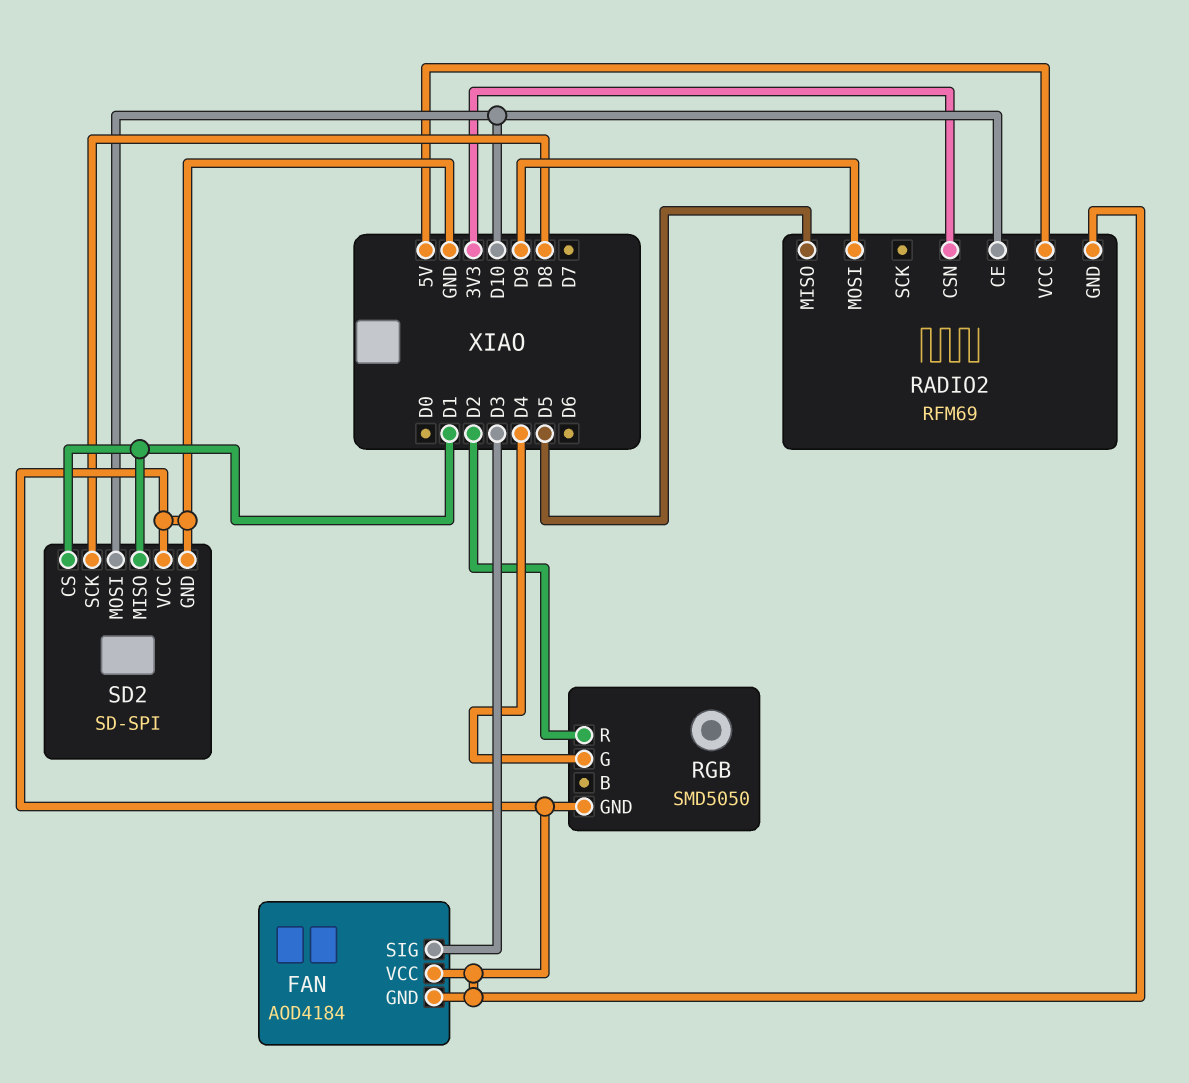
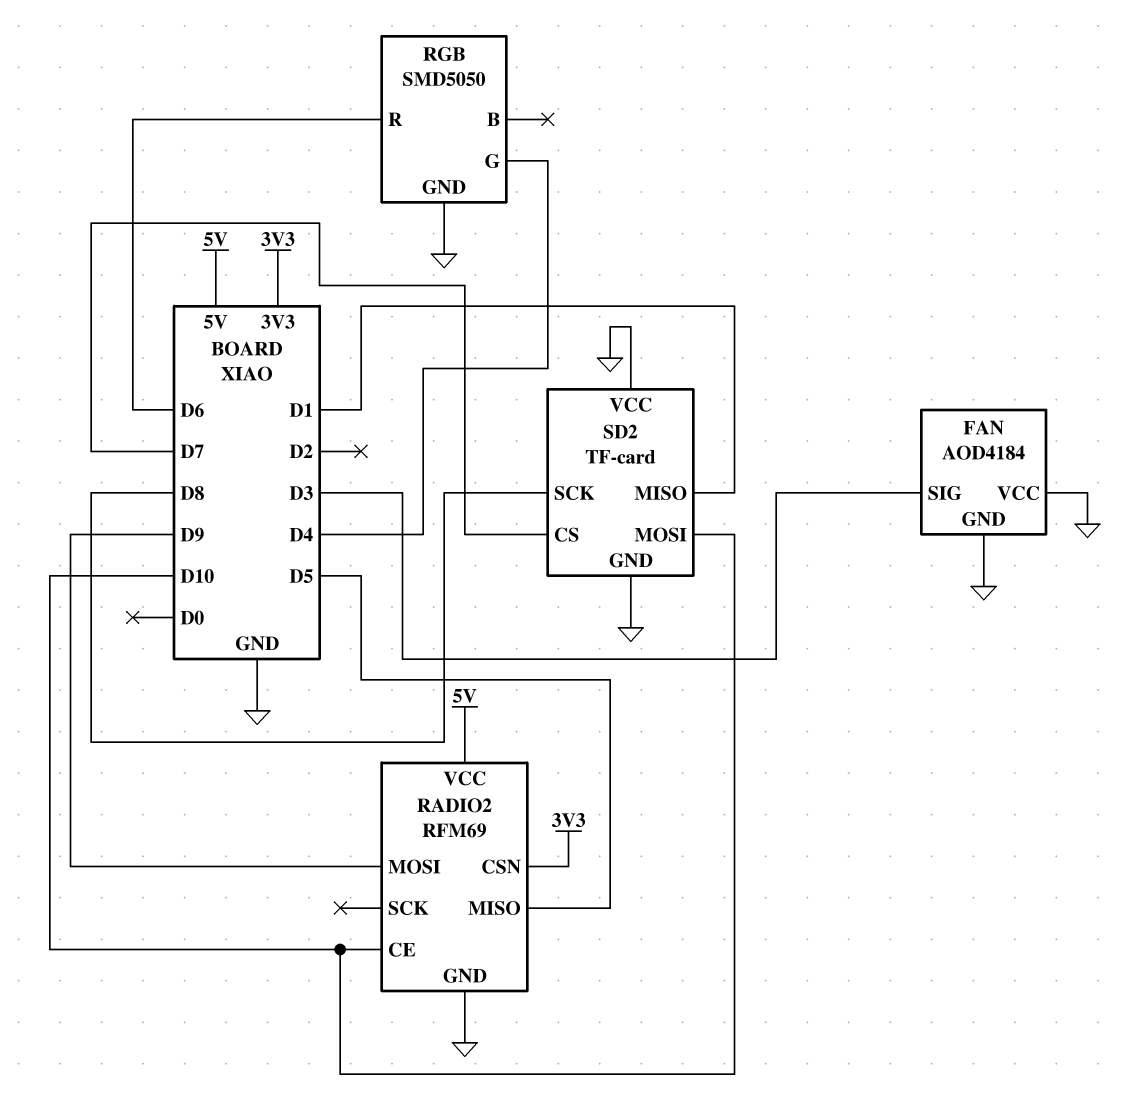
RGB pin R: D2 -> D6
SD2: SD-SPI -> TF-card
SD2 pin CS: D1 -> D7

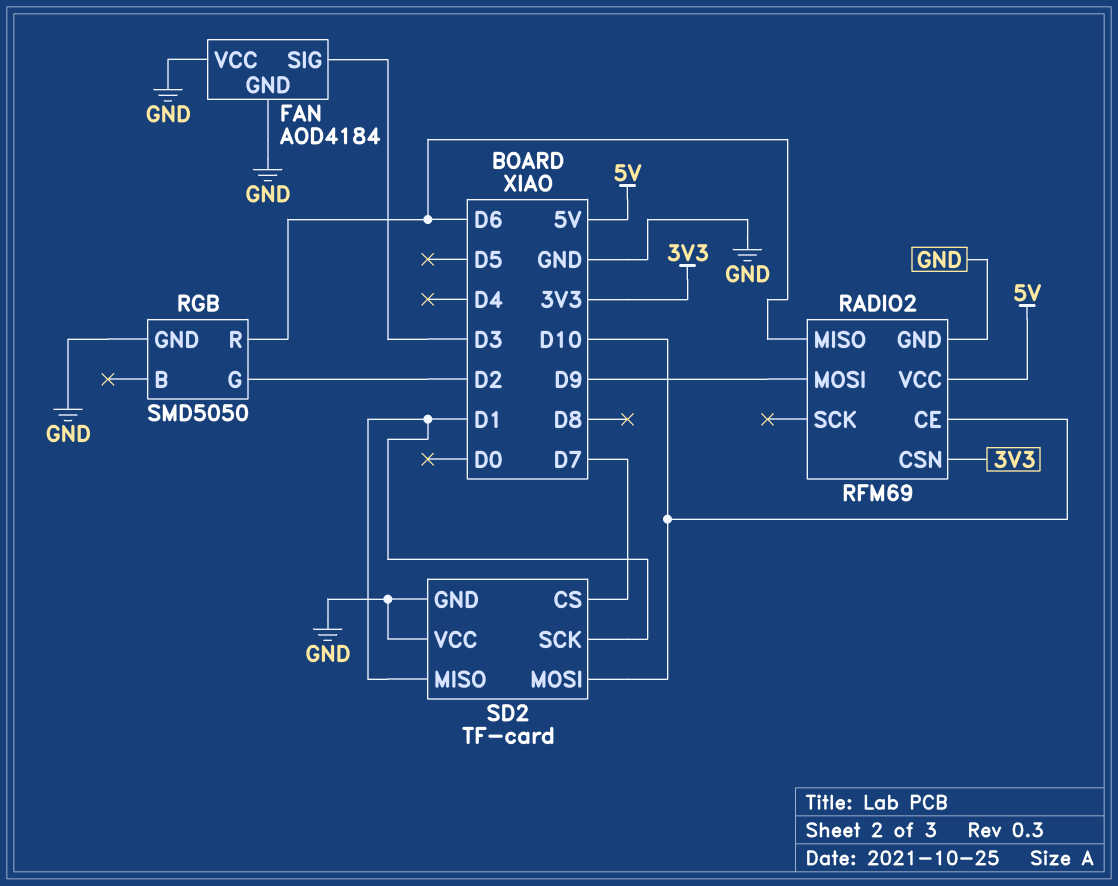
RADIO2 pin MISO: D5 -> D6
RGB pin G: D4 -> D2
SD2 pin SCK: D8 -> D1

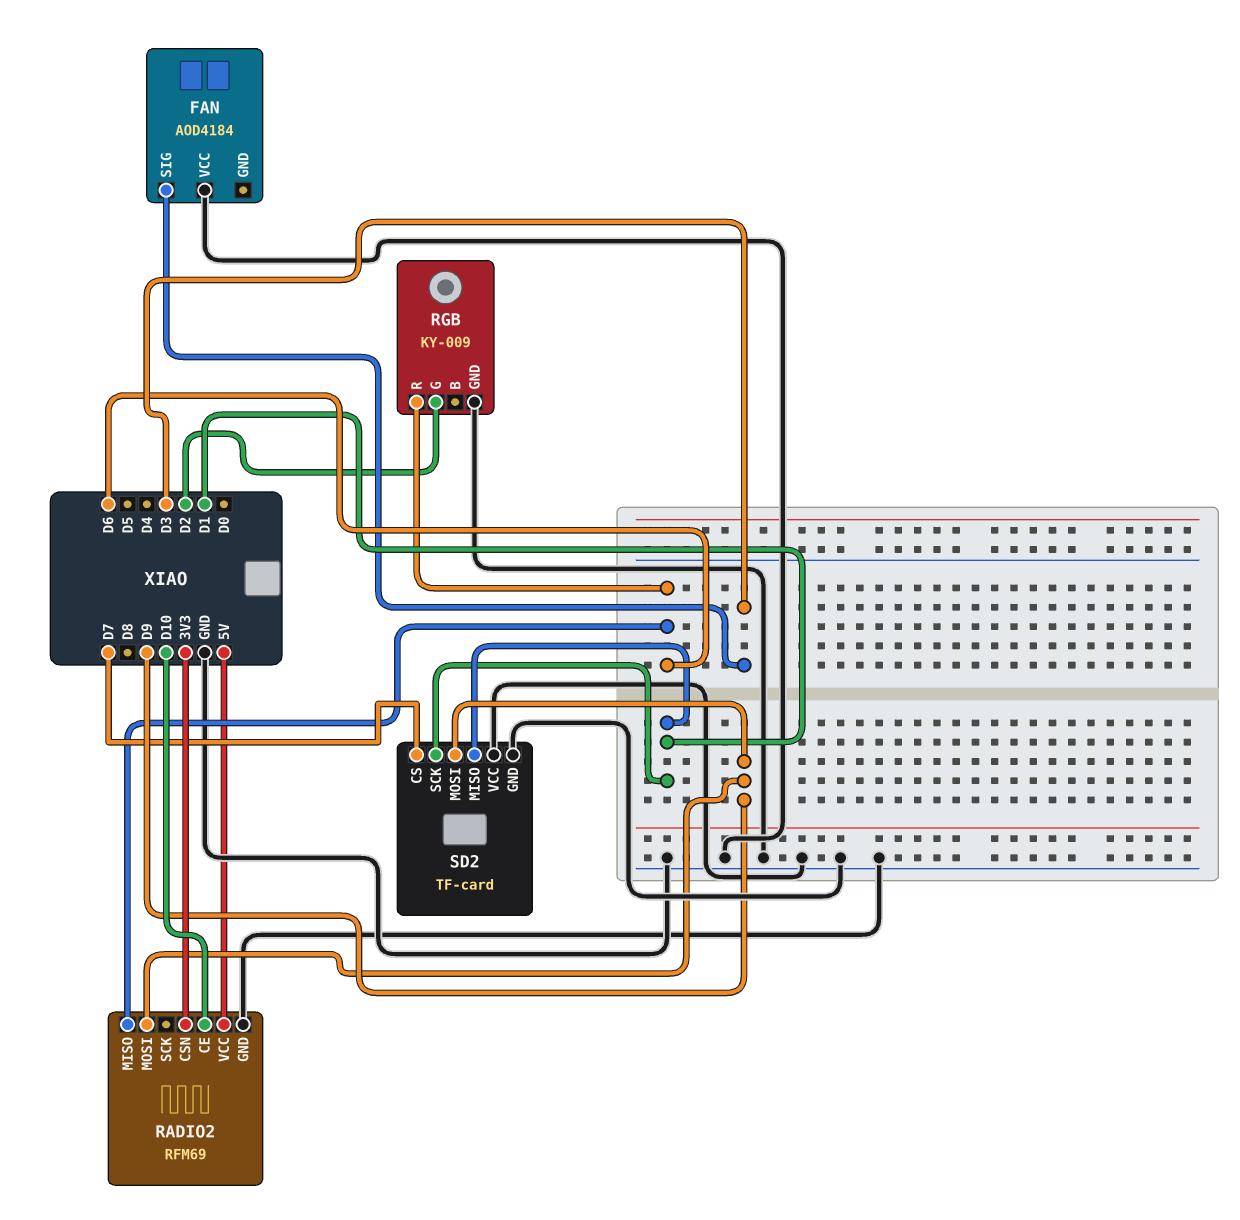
FAN pin GND: GND -> none
RGB: SMD5050 -> KY-009
SD2 pin MOSI: D10 -> D9

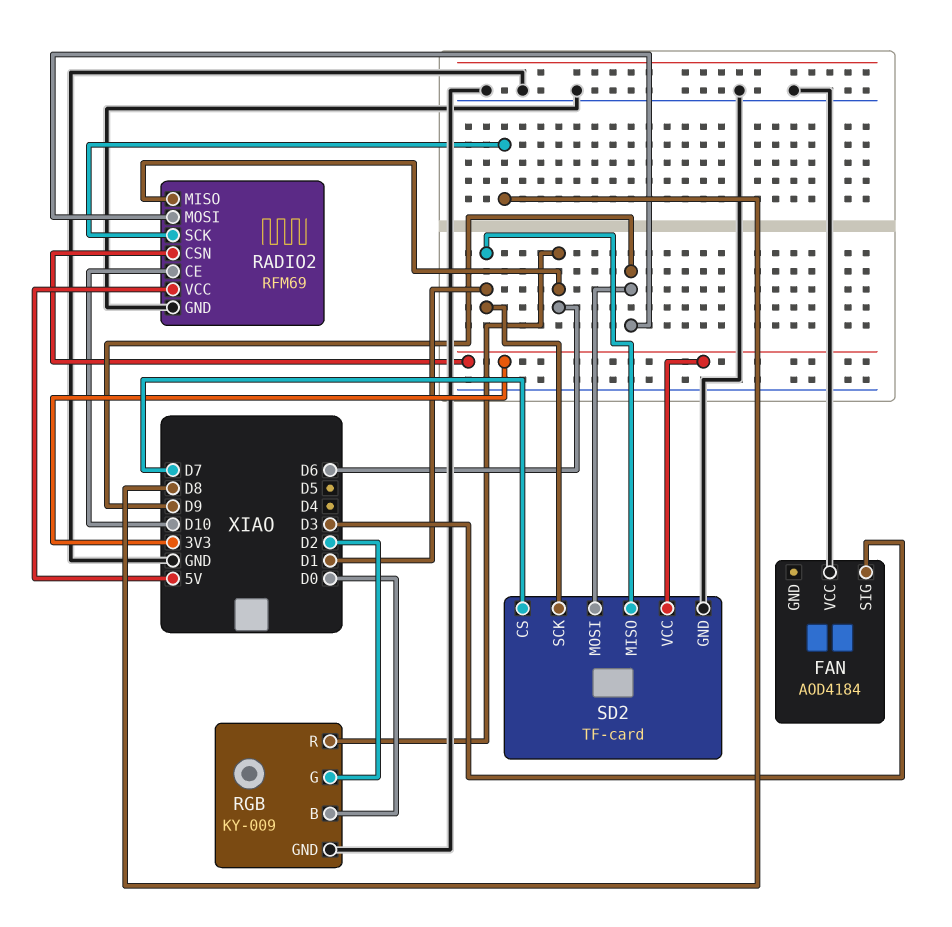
RADIO2 pin SCK: none -> D8
RGB pin B: none -> D0
SD2 pin VCC: GND -> 3V3

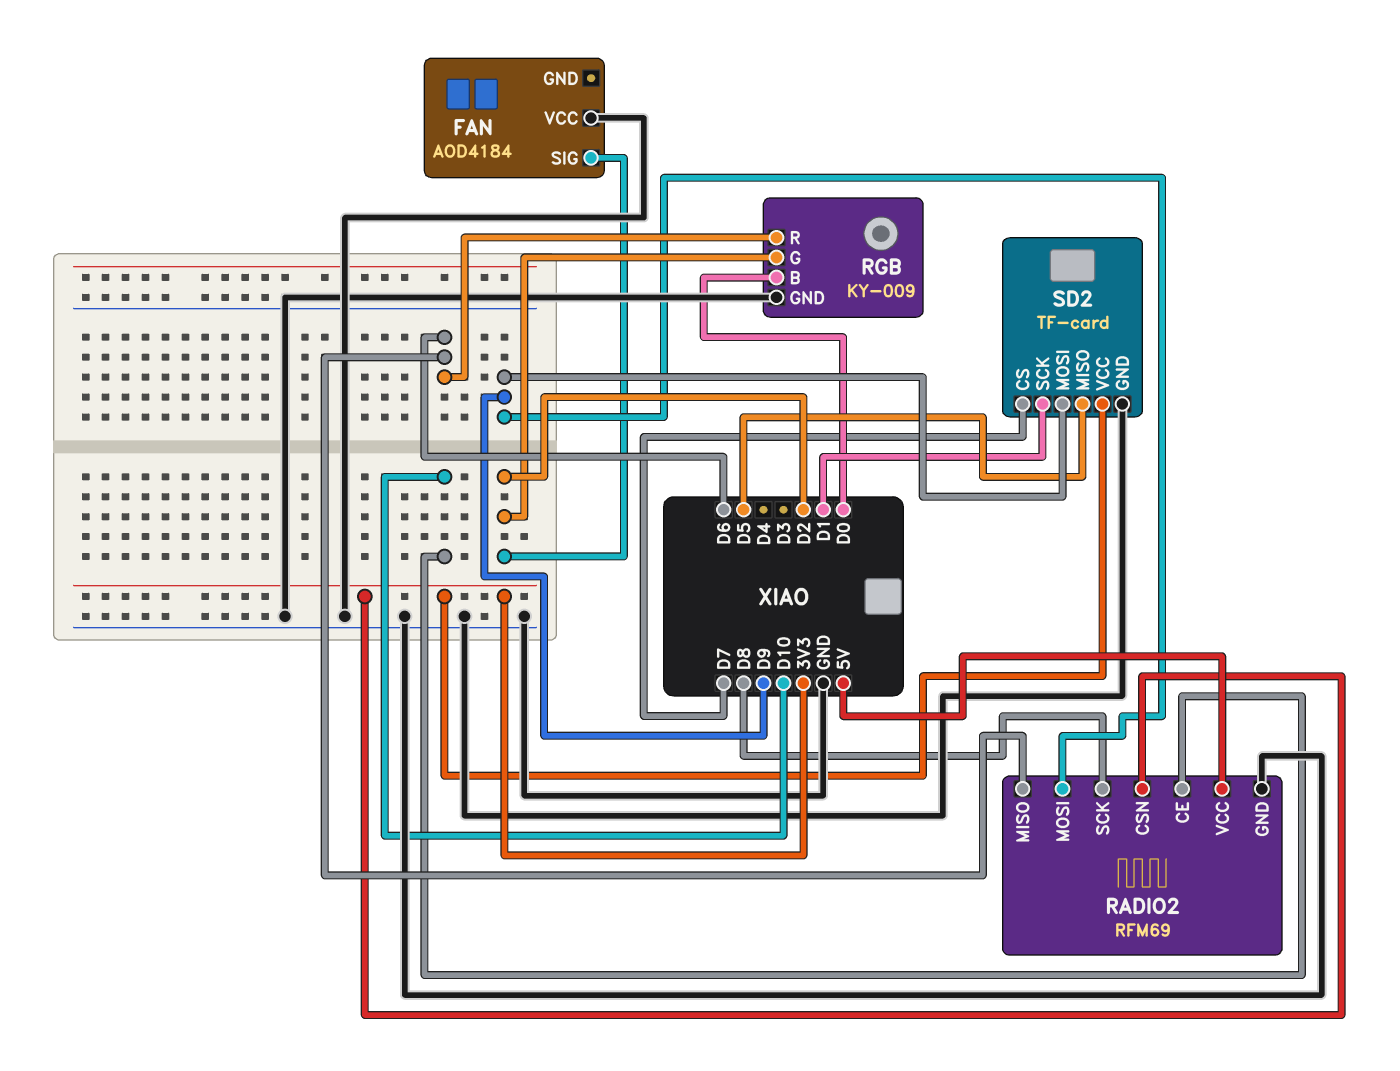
FAN pin SIG: D3 -> D2
SD2 pin MISO: D1 -> D5

